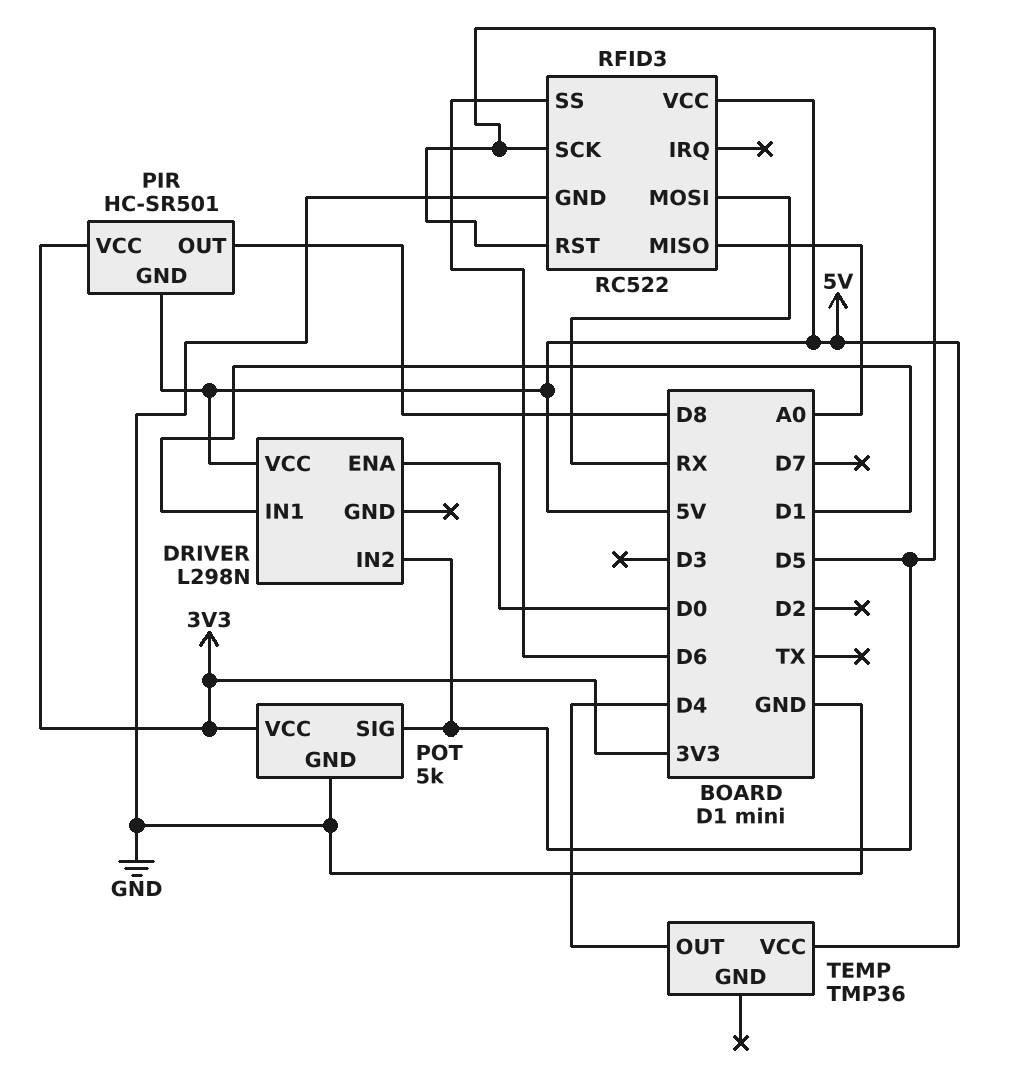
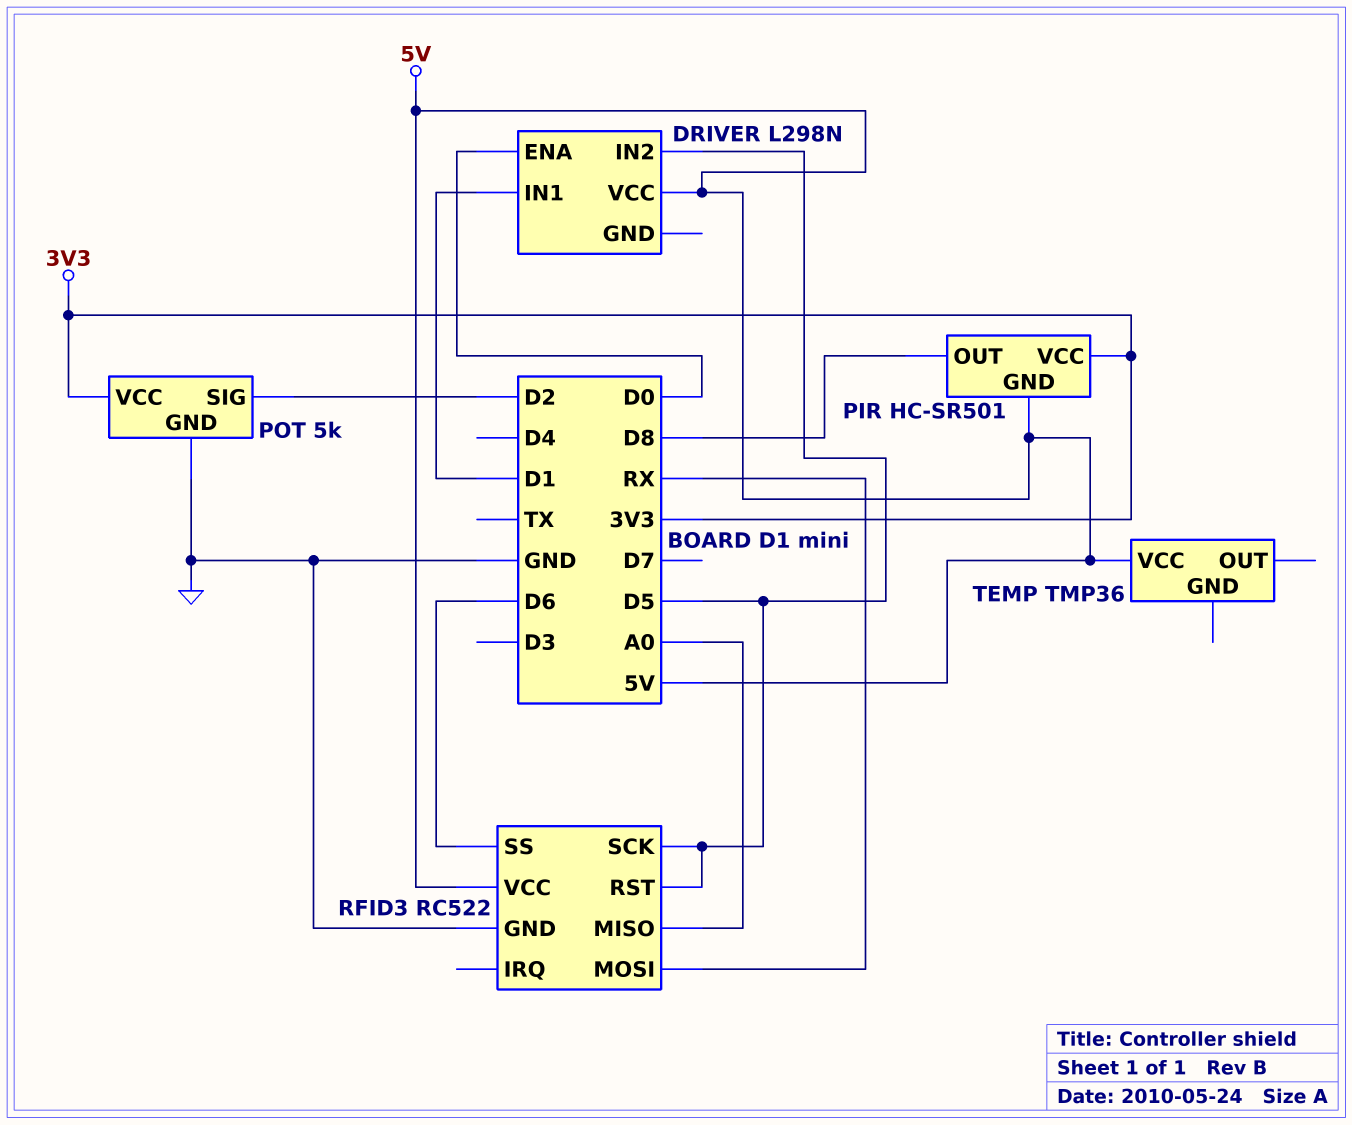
POT pin SIG: D5 -> D2
TEMP pin OUT: D4 -> none

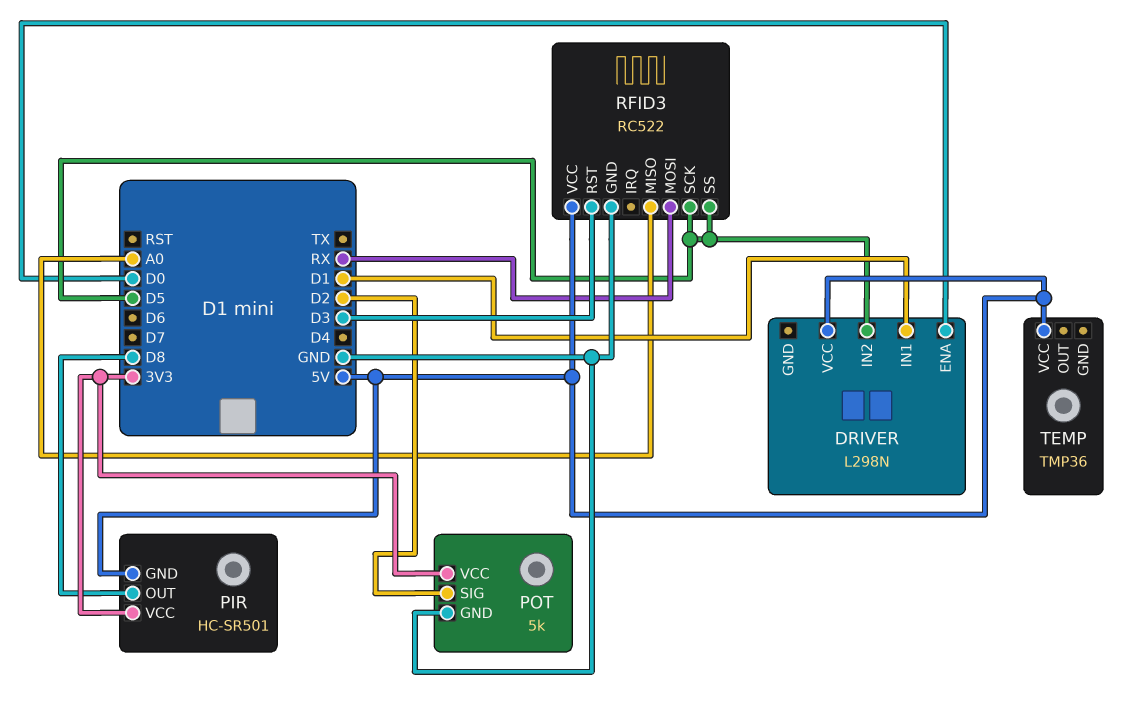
RFID3 pin RST: D5 -> D3
RFID3 pin SS: D6 -> D5

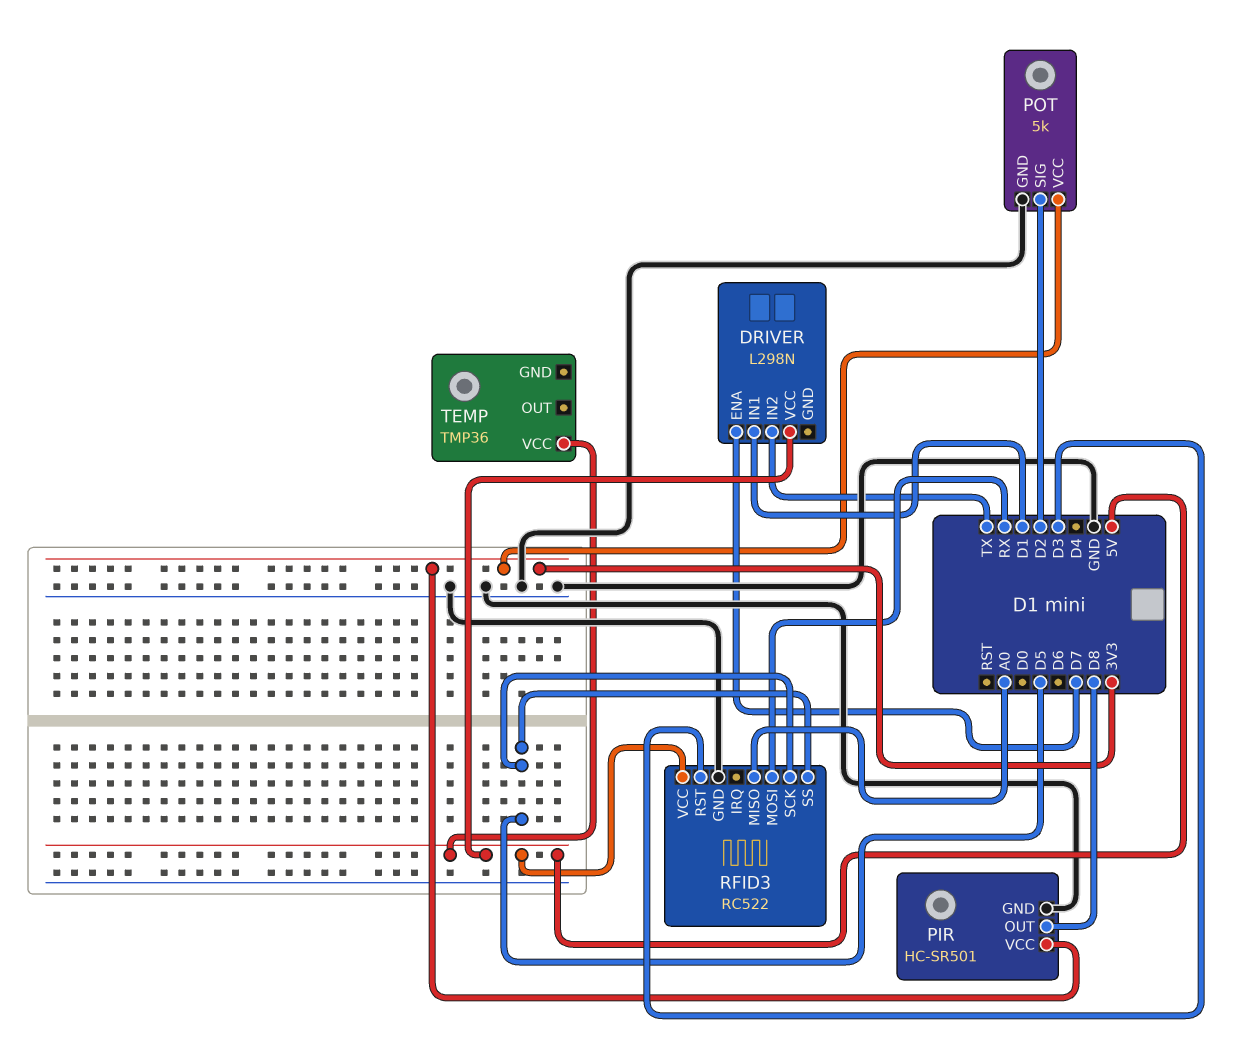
DRIVER pin ENA: D0 -> D7
DRIVER pin IN2: D5 -> TX
PIR pin GND: 5V -> GND

